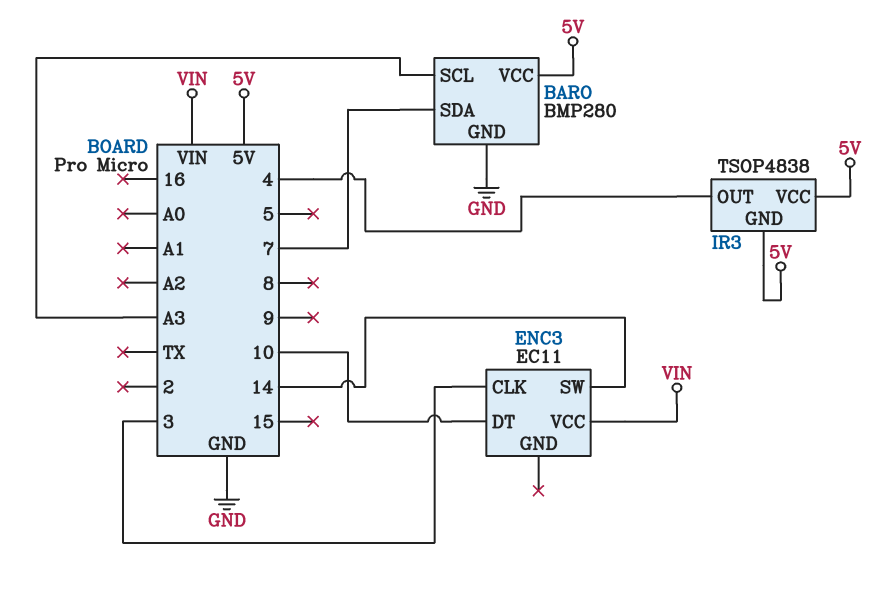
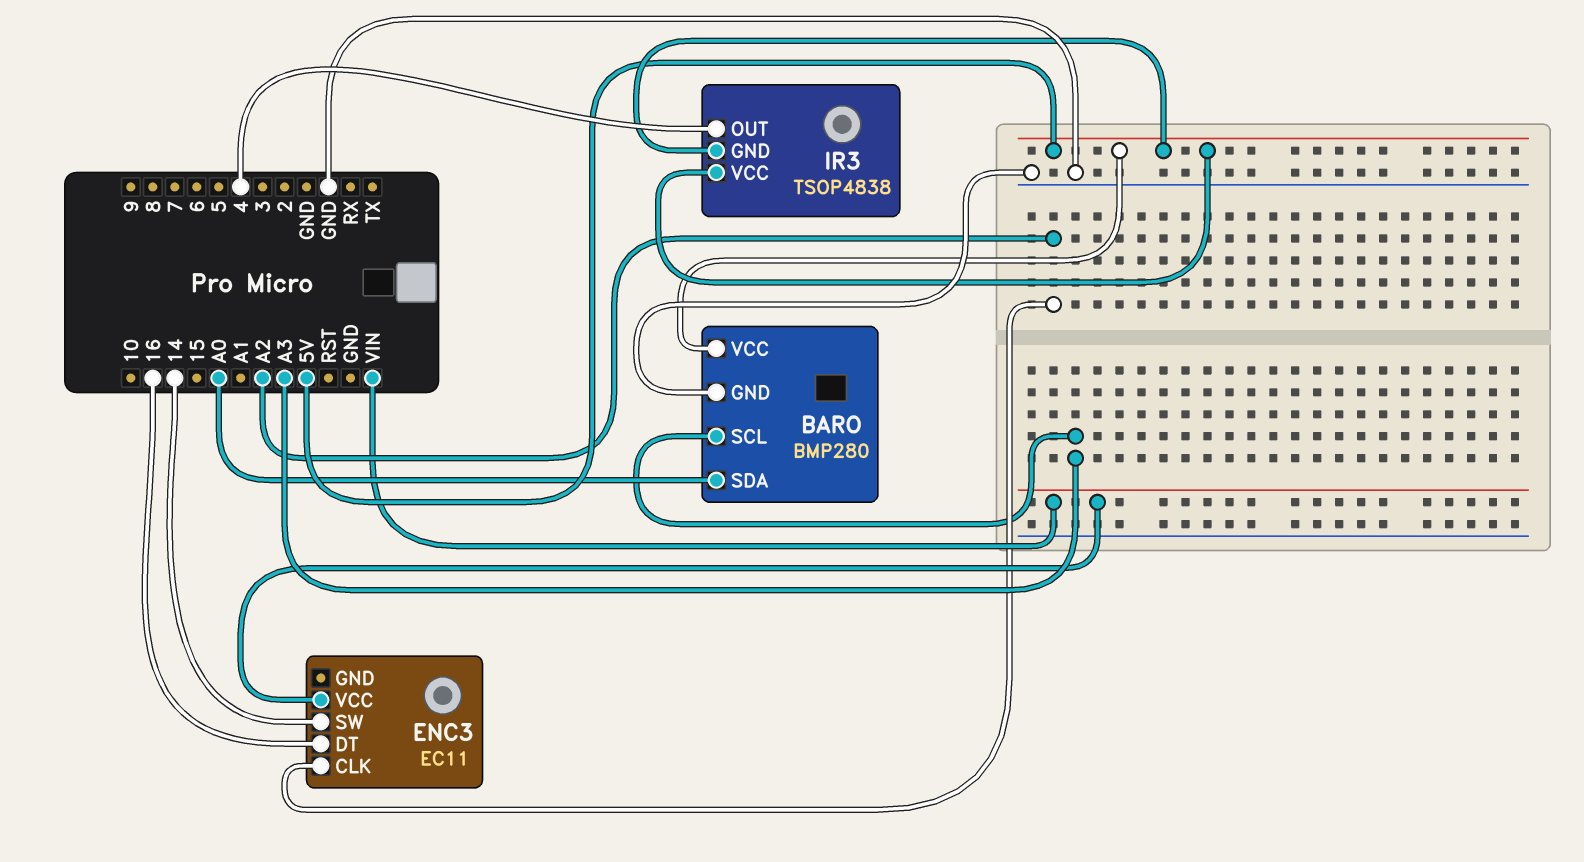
BARO pin SDA: 7 -> A0
ENC3 pin CLK: 3 -> A2
ENC3 pin DT: 10 -> 16

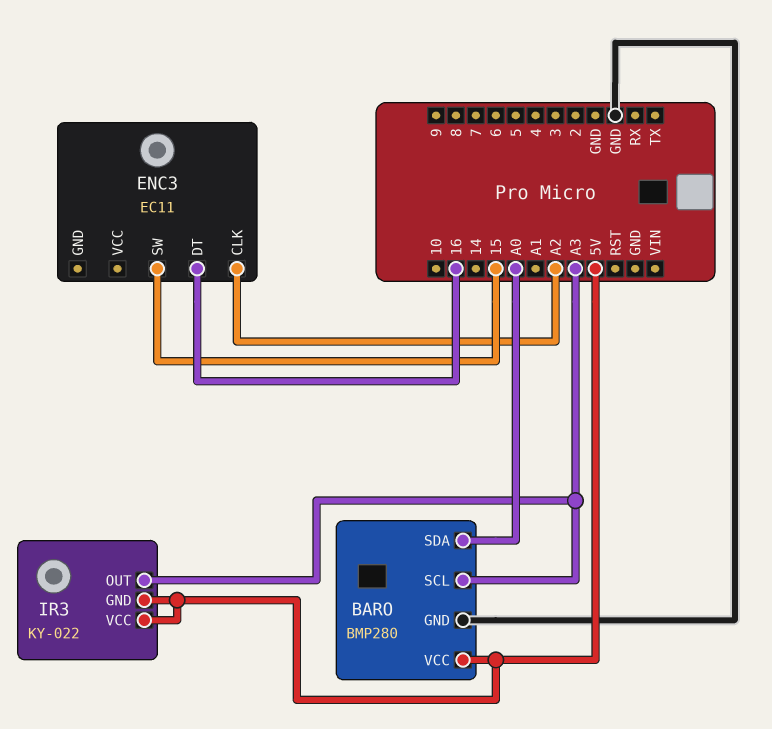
ENC3 pin SW: 14 -> 15
ENC3 pin VCC: VIN -> none
IR3: TSOP4838 -> KY-022
IR3 pin OUT: 4 -> A3

